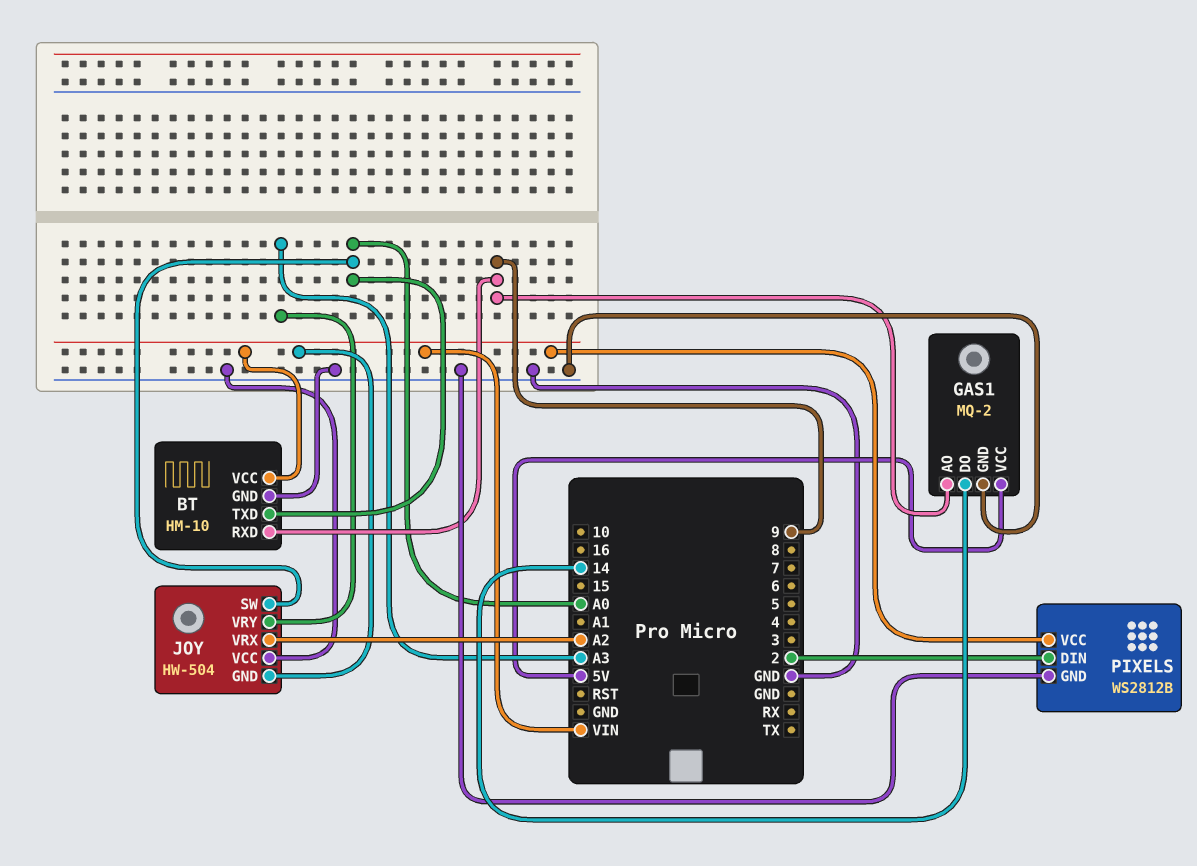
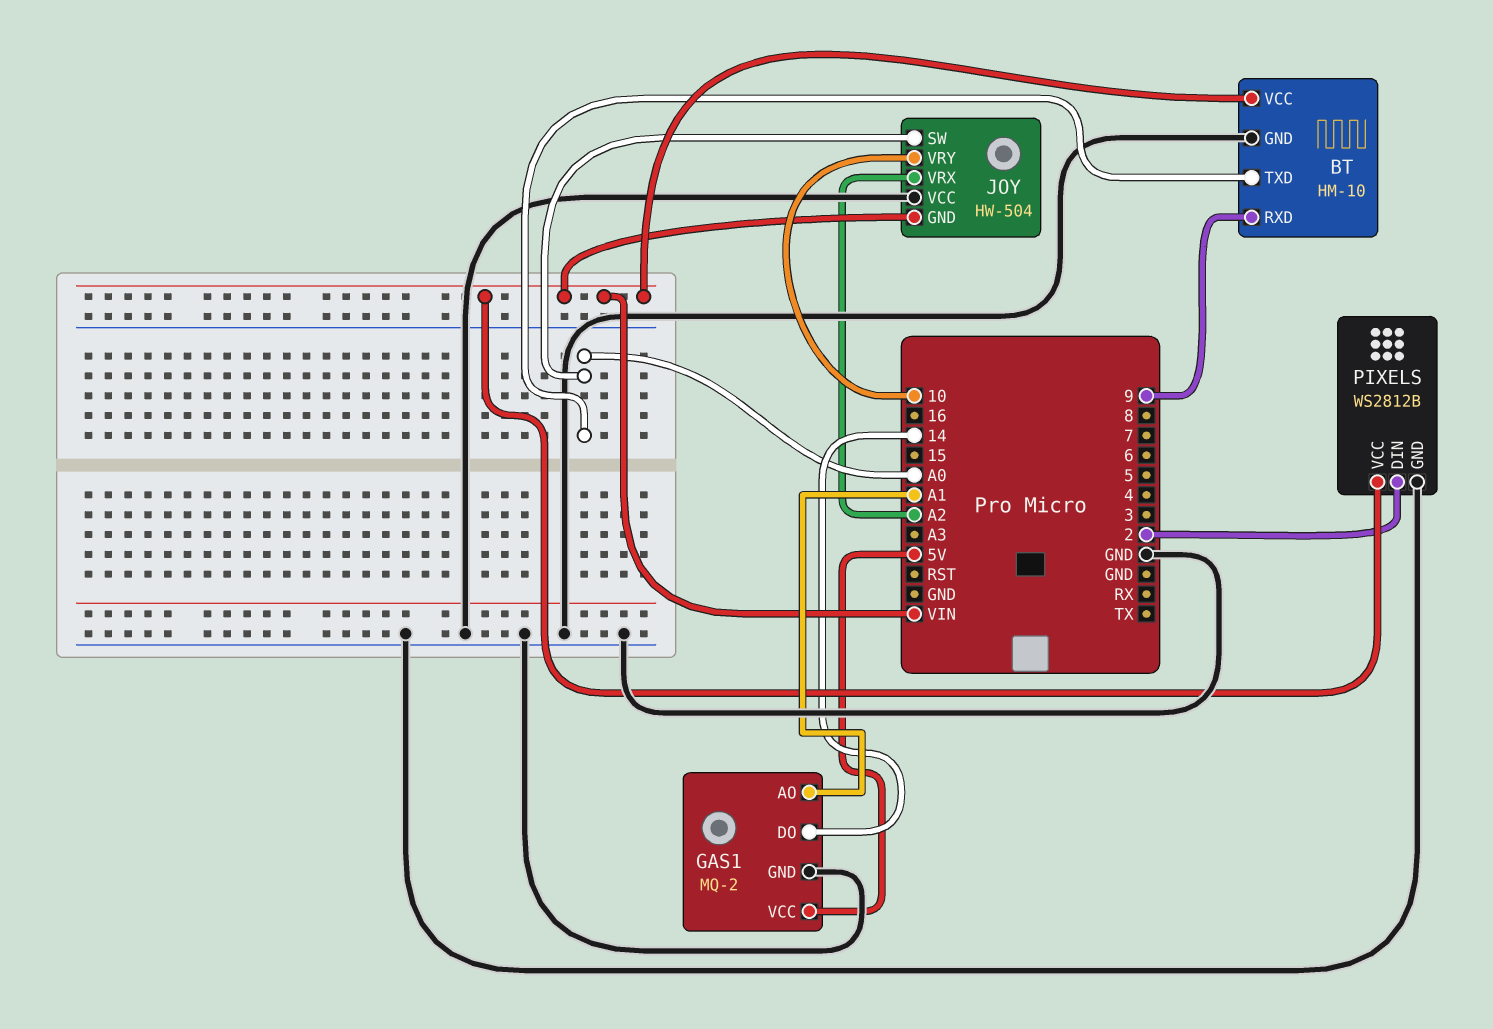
GAS1 pin AO: 9 -> A1
JOY pin VRY: A3 -> 10

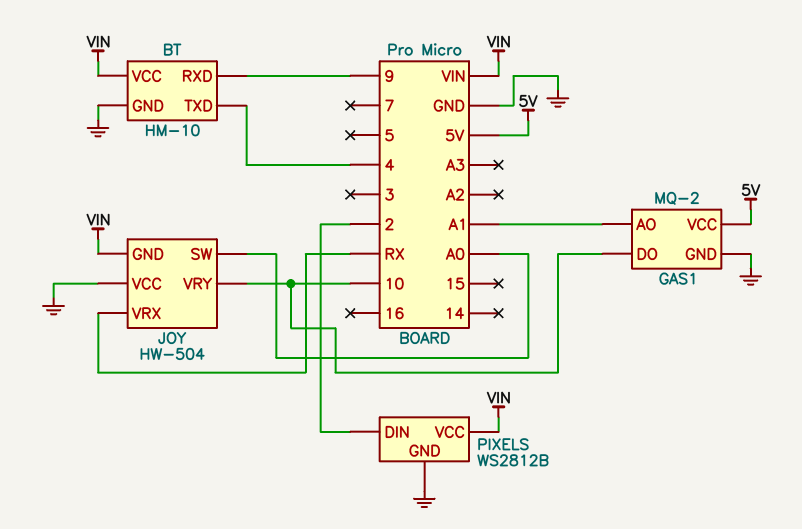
BT pin TXD: A0 -> 4
GAS1 pin DO: 14 -> 10
JOY pin VRX: A2 -> RX

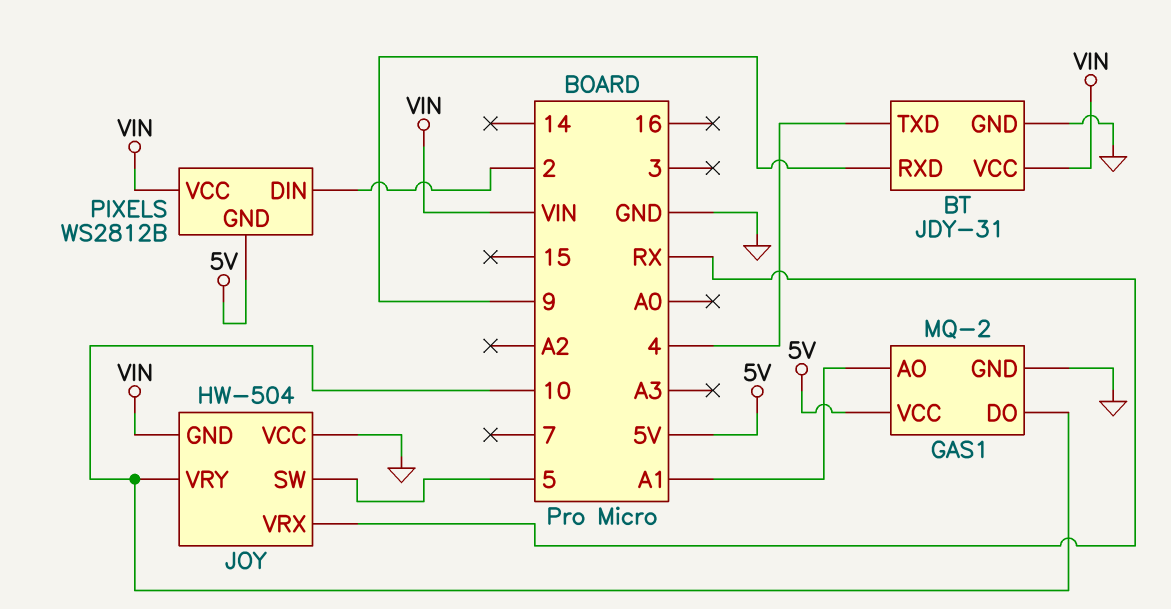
BT: HM-10 -> JDY-31
JOY pin SW: A0 -> 5
PIXELS pin GND: GND -> 5V

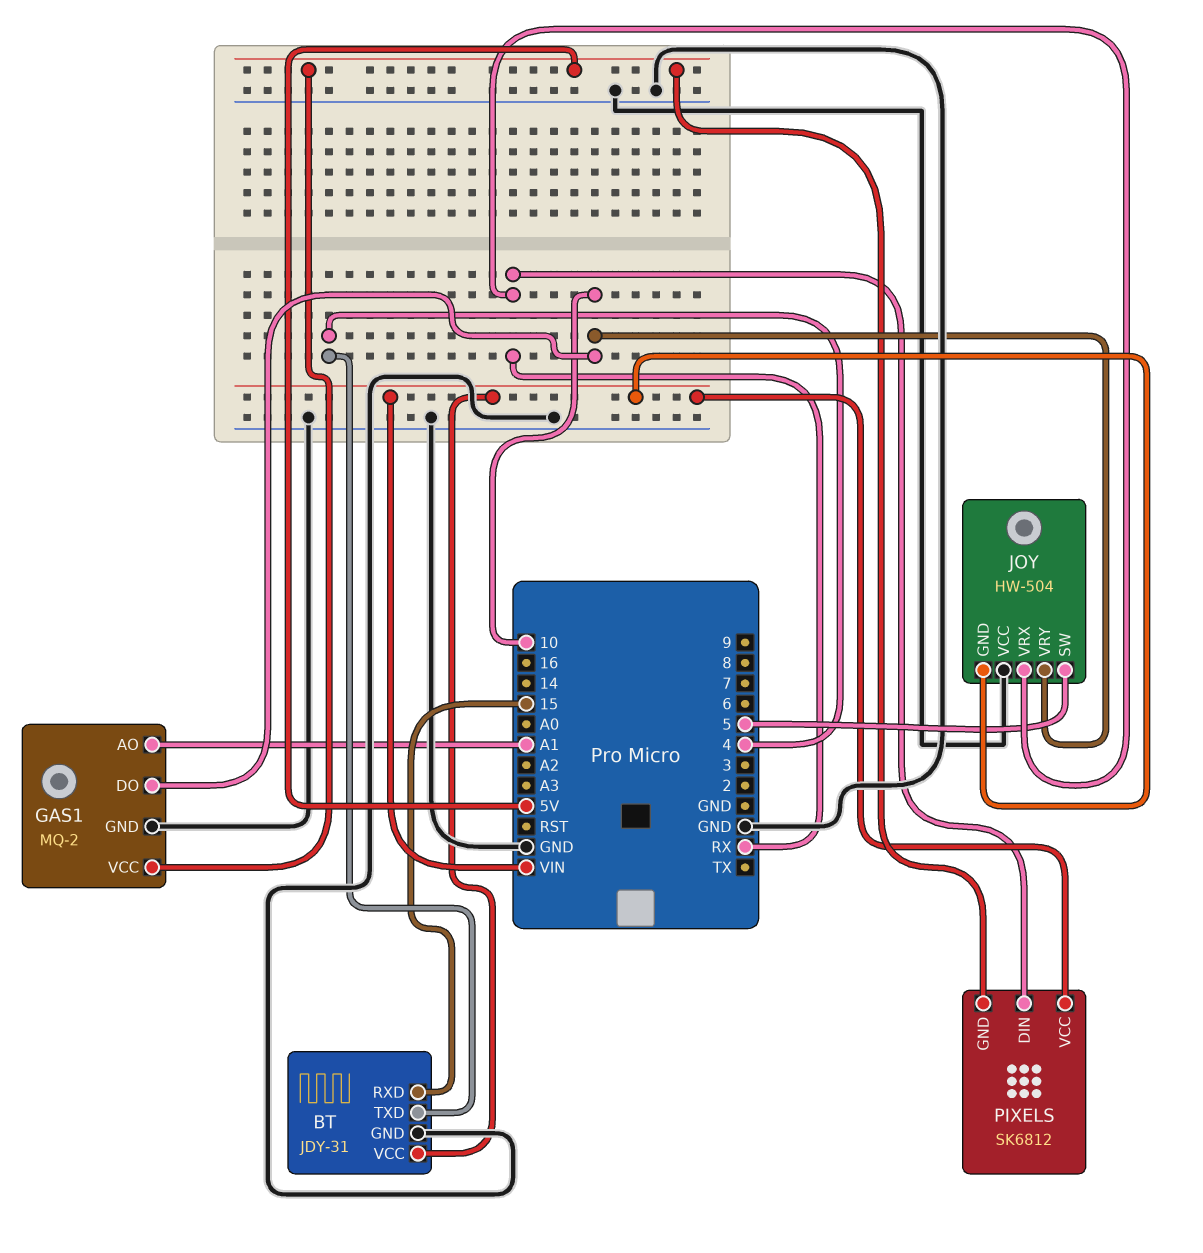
BT pin RXD: 9 -> 15
PIXELS: WS2812B -> SK6812
PIXELS pin DIN: 2 -> RX

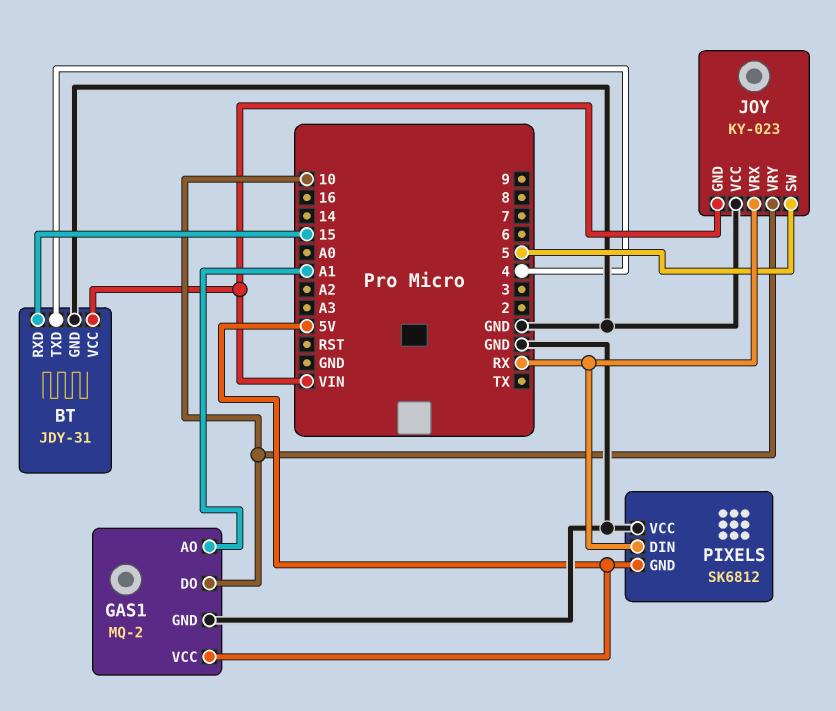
JOY: HW-504 -> KY-023
PIXELS pin VCC: VIN -> GND

